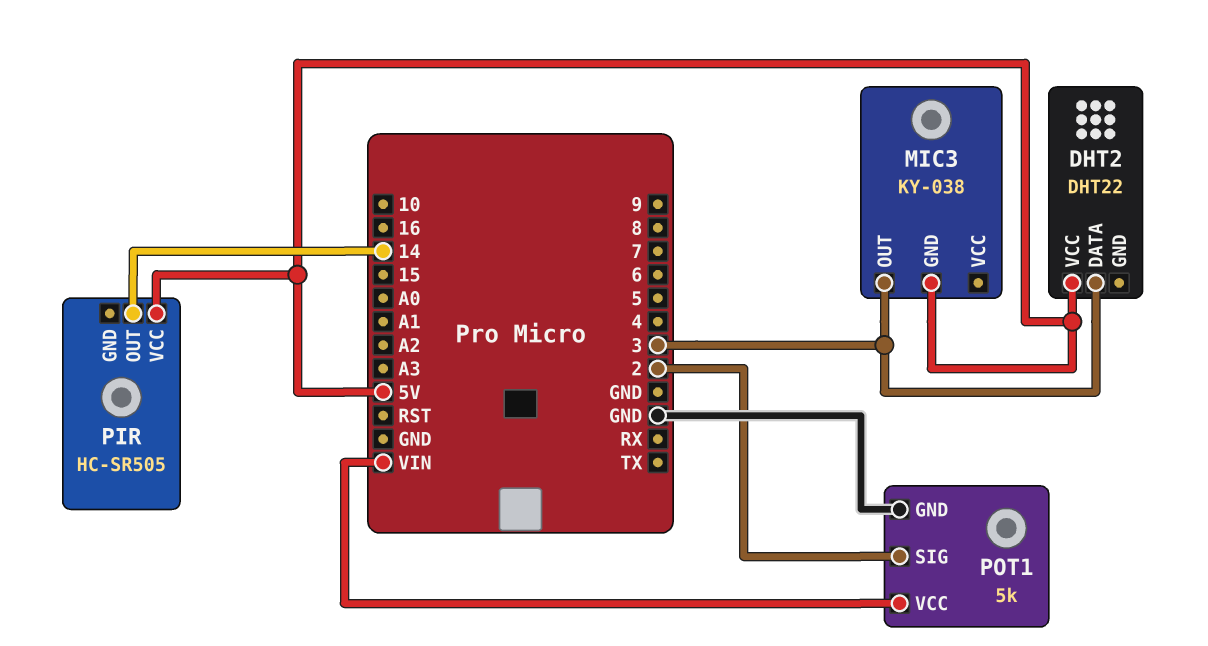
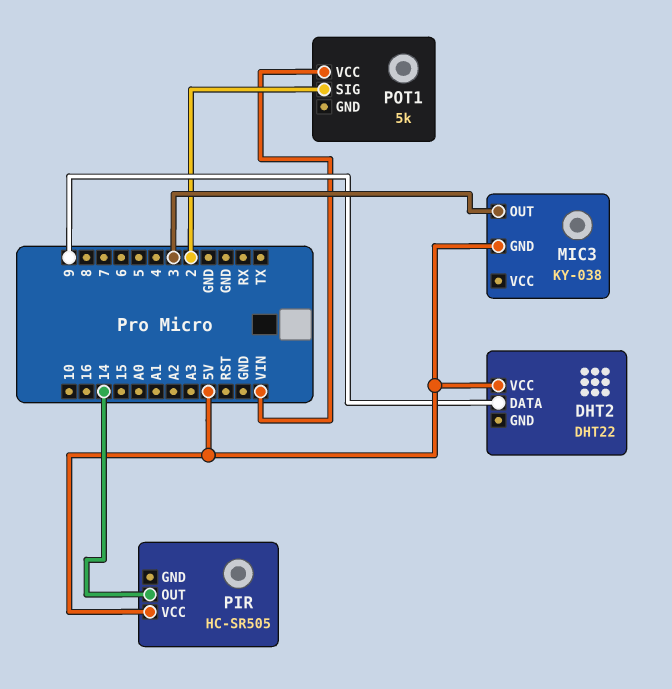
DHT2 pin DATA: 3 -> 9
POT1 pin GND: GND -> none

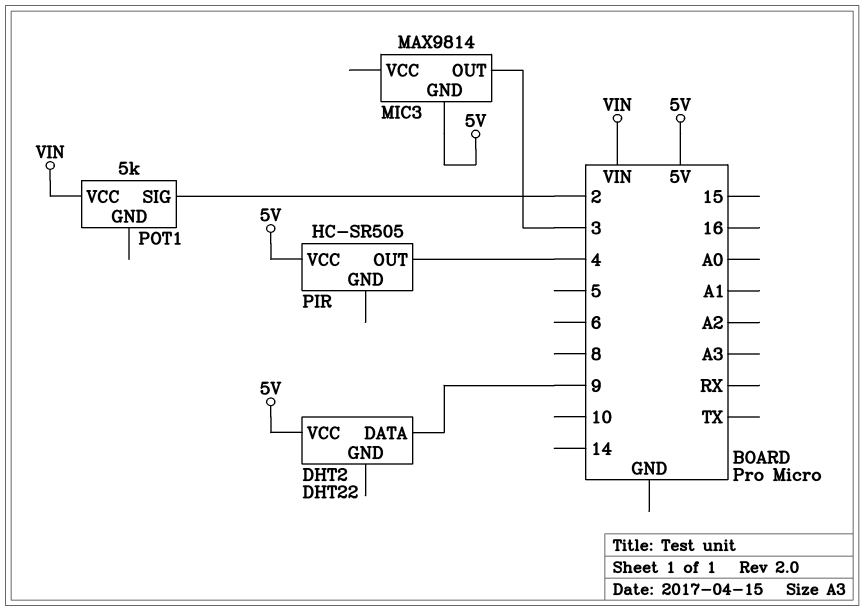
MIC3: KY-038 -> MAX9814
PIR pin OUT: 14 -> 4

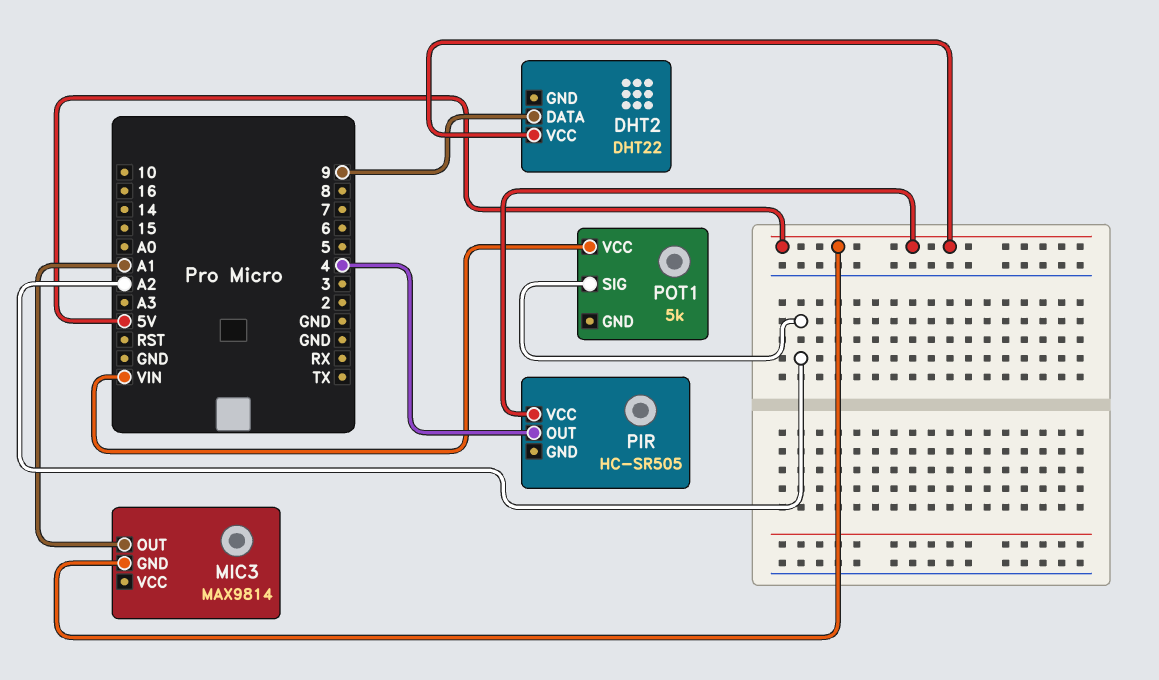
MIC3 pin OUT: 3 -> A1
POT1 pin SIG: 2 -> A2

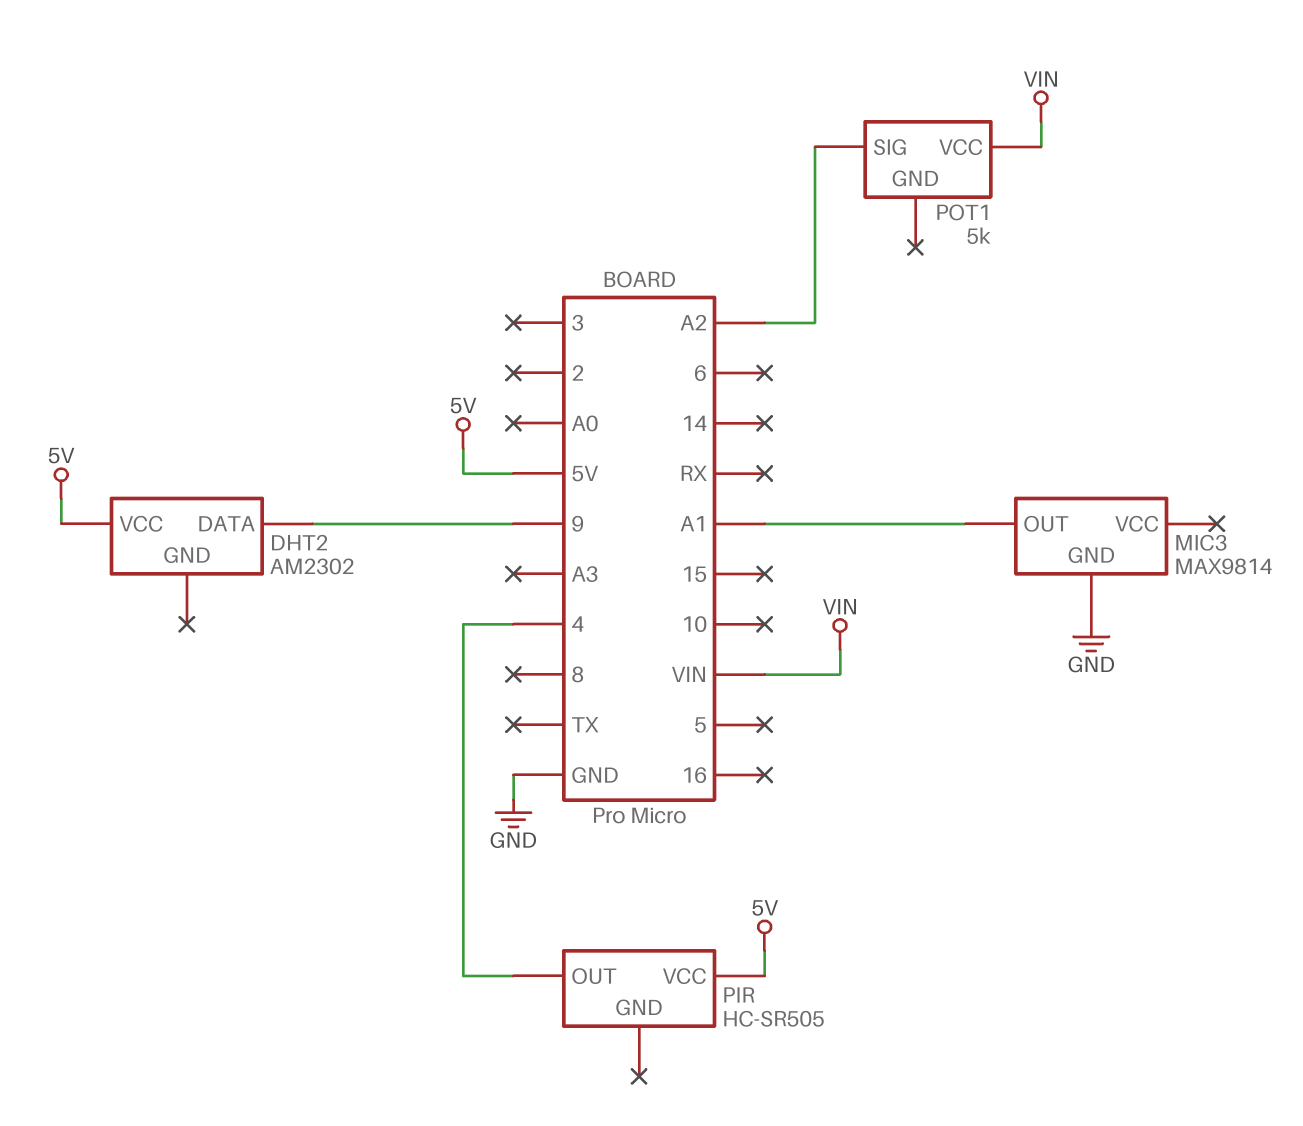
DHT2: DHT22 -> AM2302
MIC3 pin GND: 5V -> GND

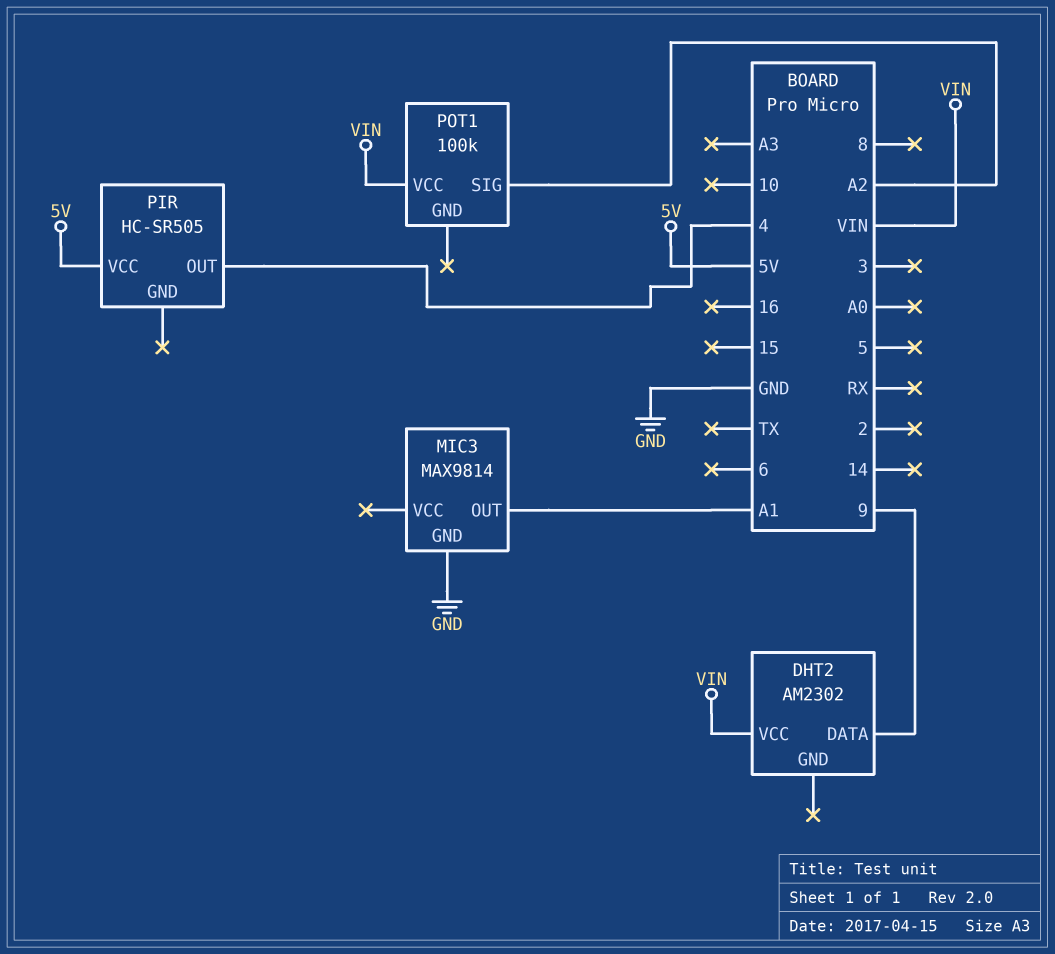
DHT2 pin VCC: 5V -> VIN
POT1: 5k -> 100k

